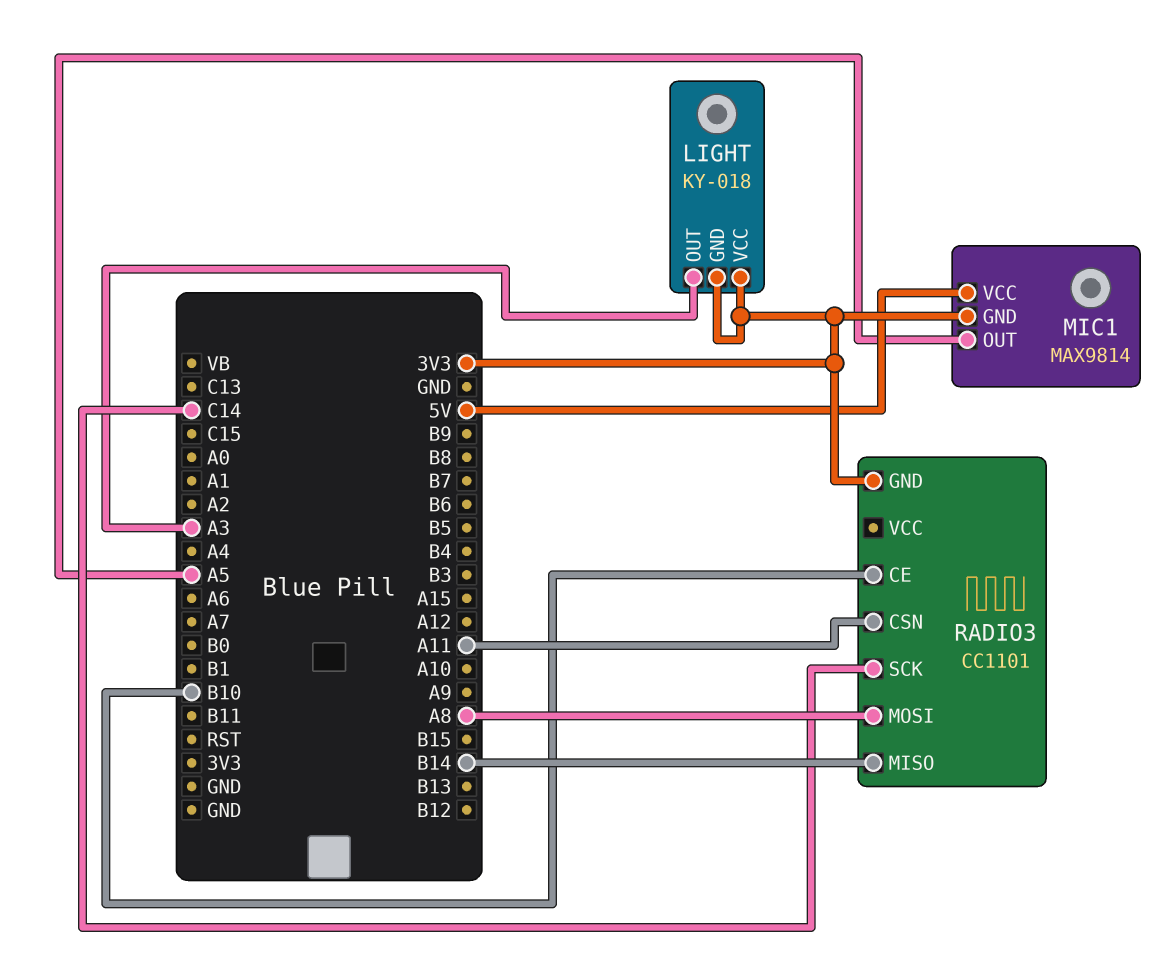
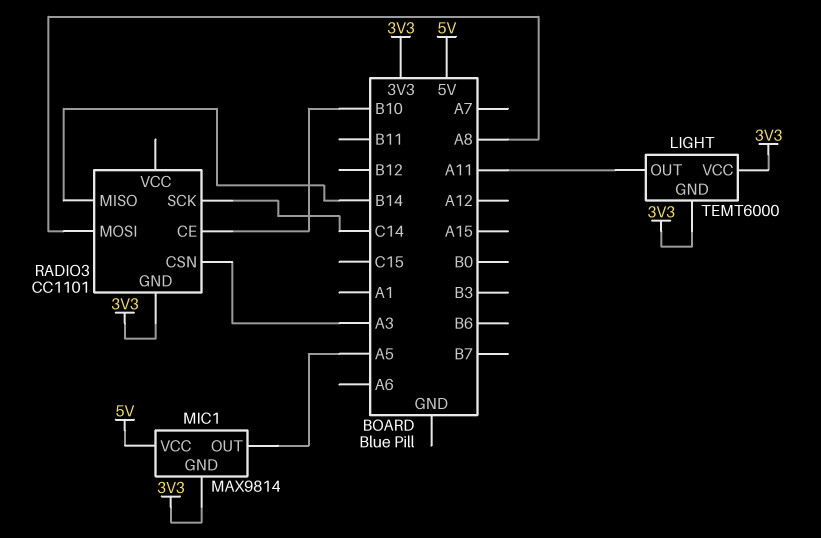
LIGHT: KY-018 -> TEMT6000
LIGHT pin OUT: A3 -> A11
RADIO3 pin CSN: A11 -> A3

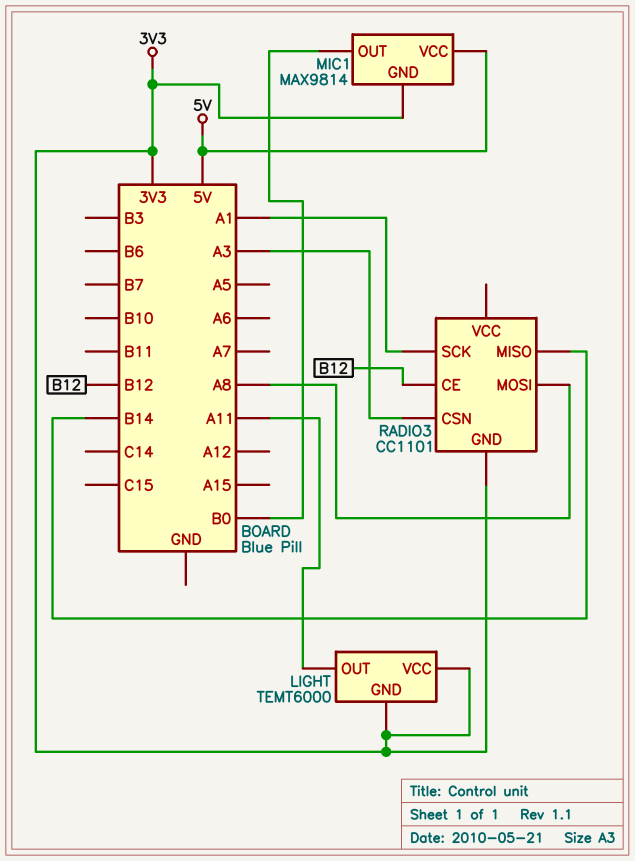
MIC1 pin OUT: A5 -> B0
RADIO3 pin CE: B10 -> B12
RADIO3 pin SCK: C14 -> A1

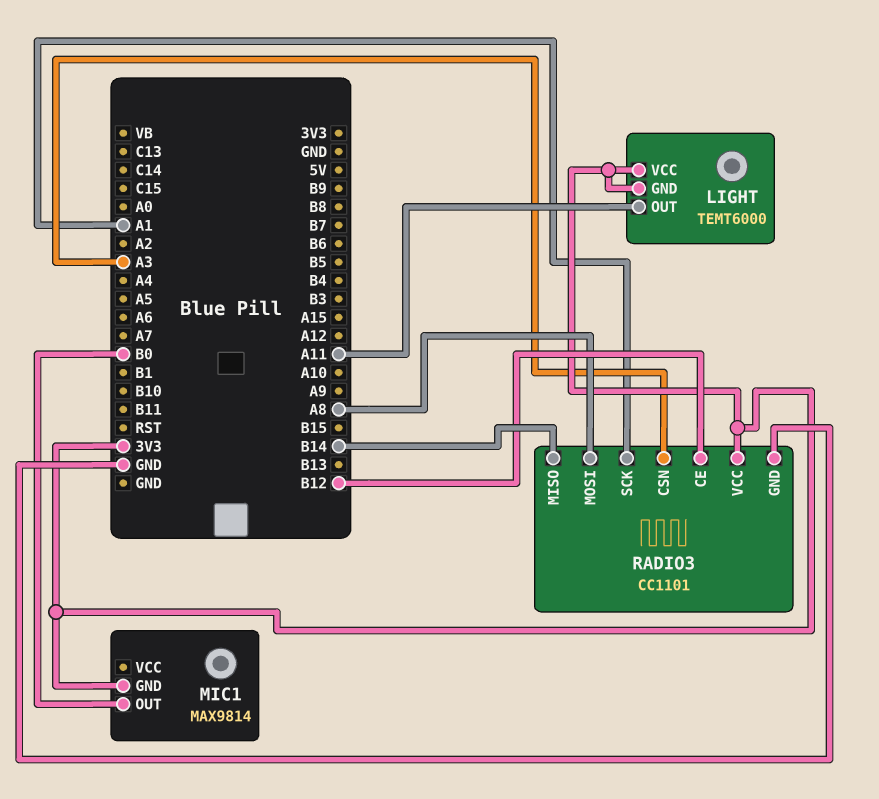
MIC1 pin VCC: 5V -> none
RADIO3 pin GND: 3V3 -> GND
RADIO3 pin VCC: none -> 3V3

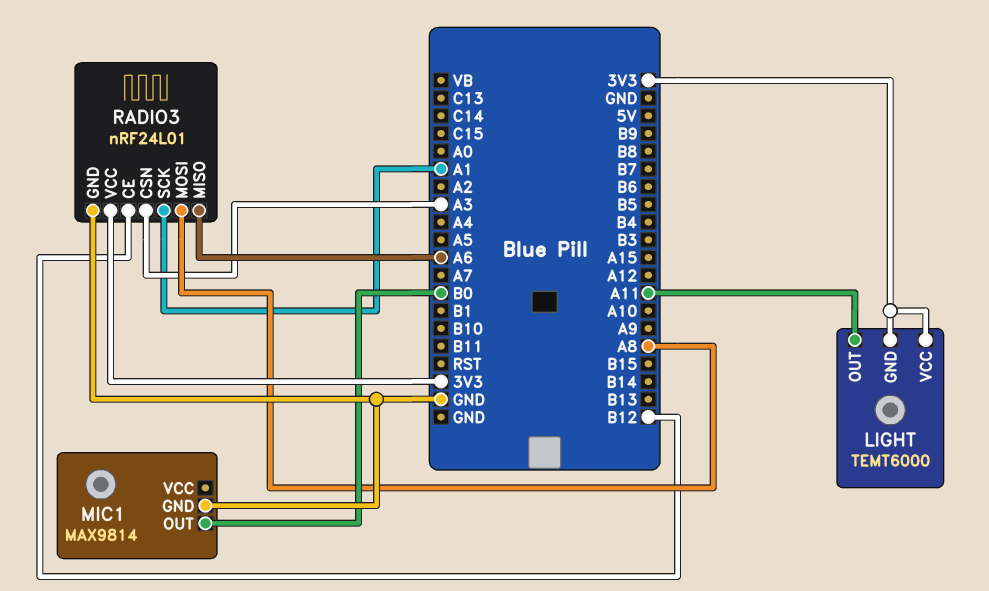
MIC1 pin GND: 3V3 -> GND
RADIO3: CC1101 -> nRF24L01
RADIO3 pin MISO: B14 -> A6

